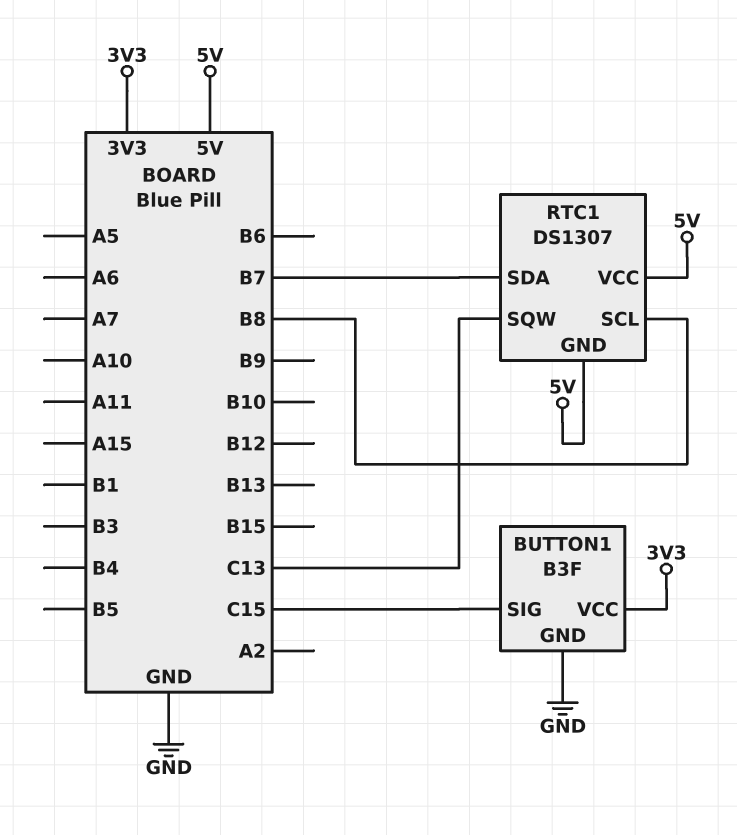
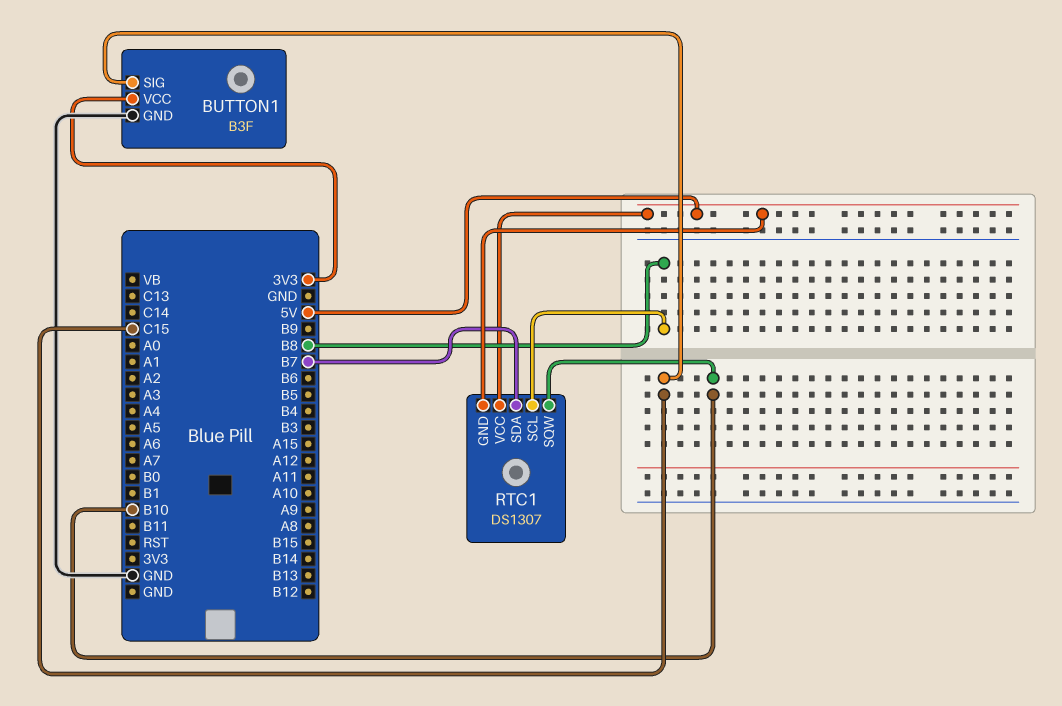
RTC1 pin SQW: C13 -> B10

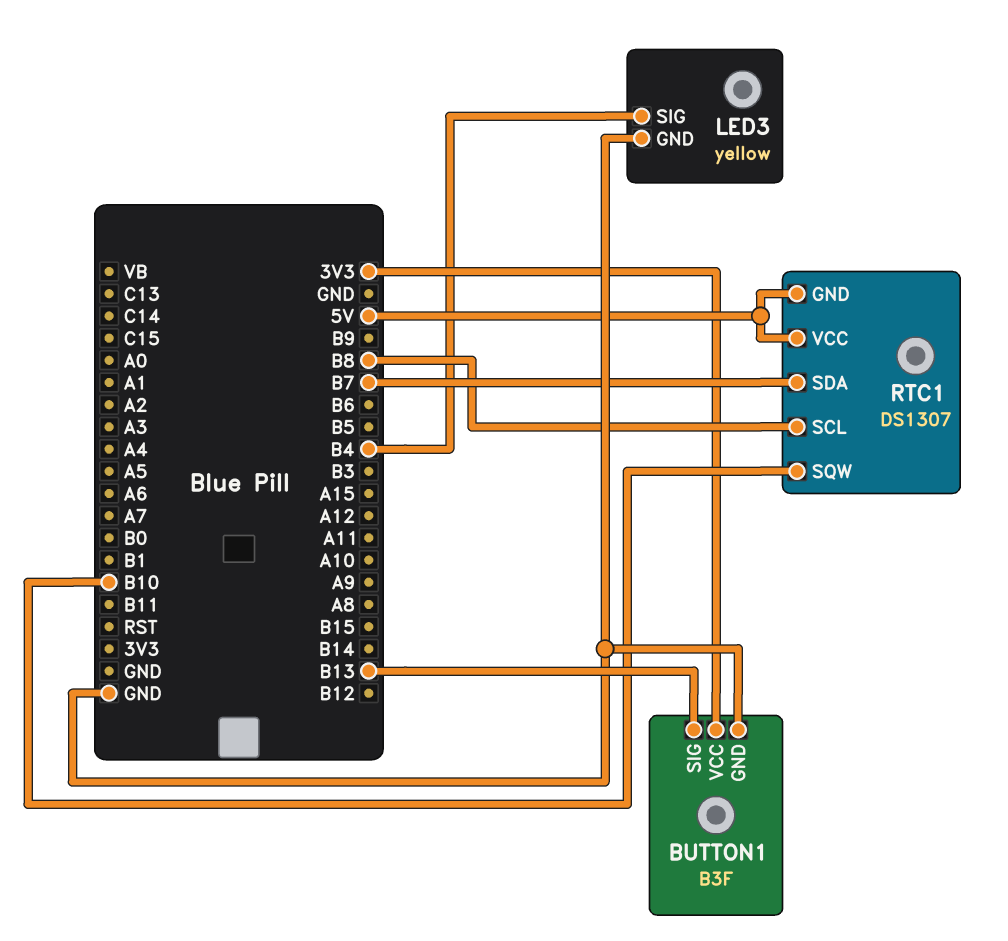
BUTTON1 pin SIG: C15 -> B13
LED3: none -> yellow
LED3 pin GND: none -> GND
LED3 pin SIG: none -> B4

